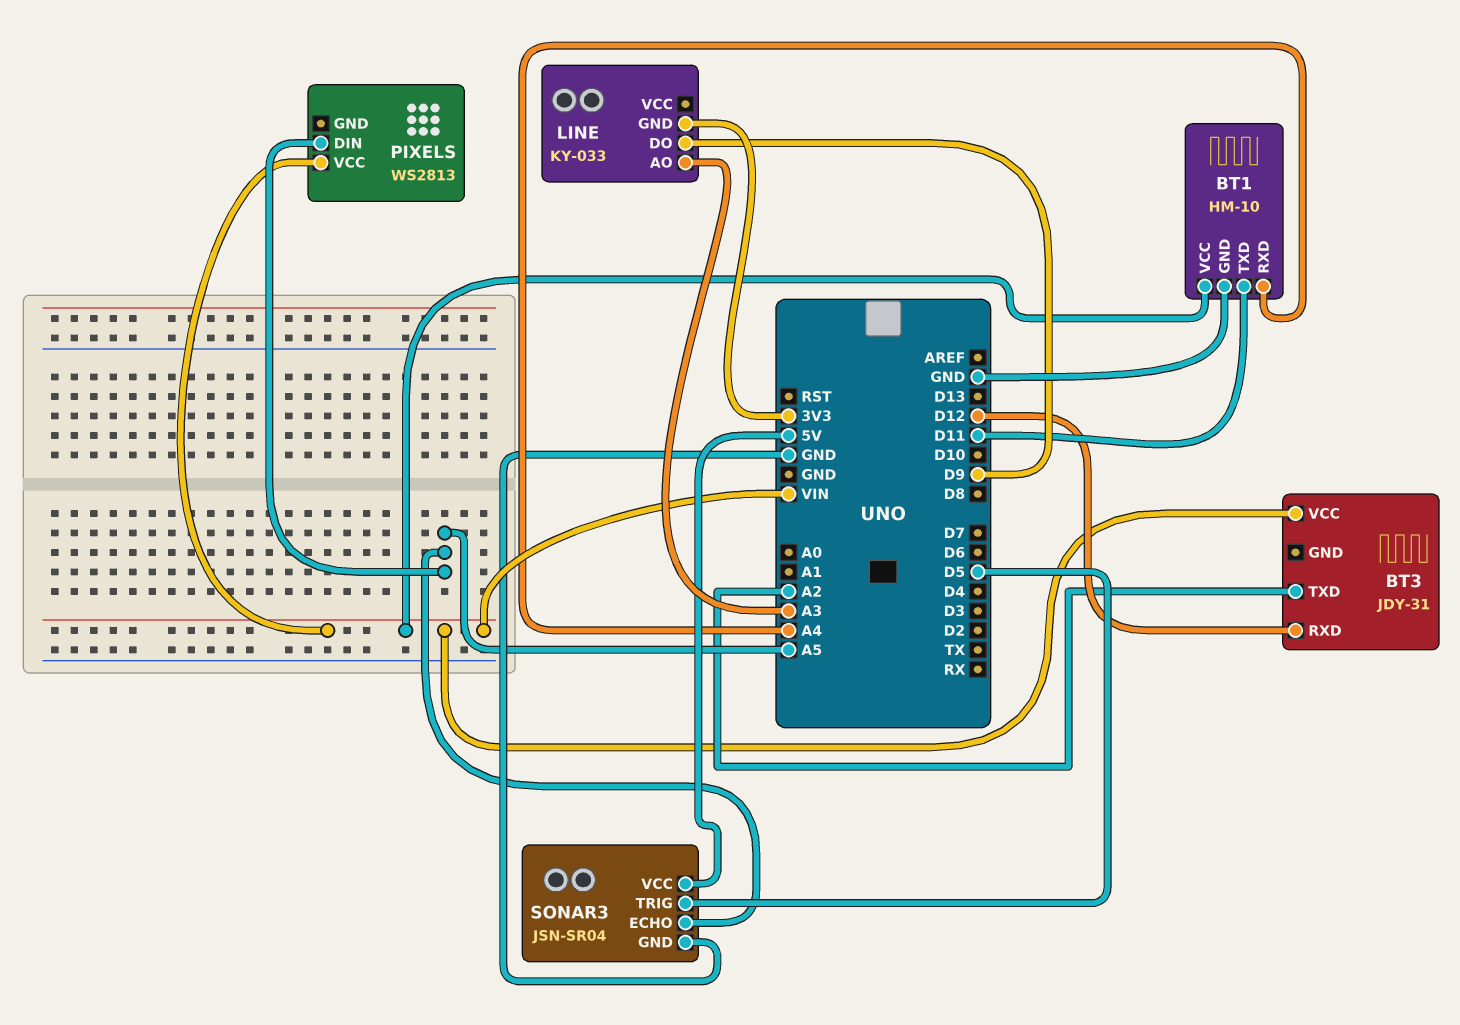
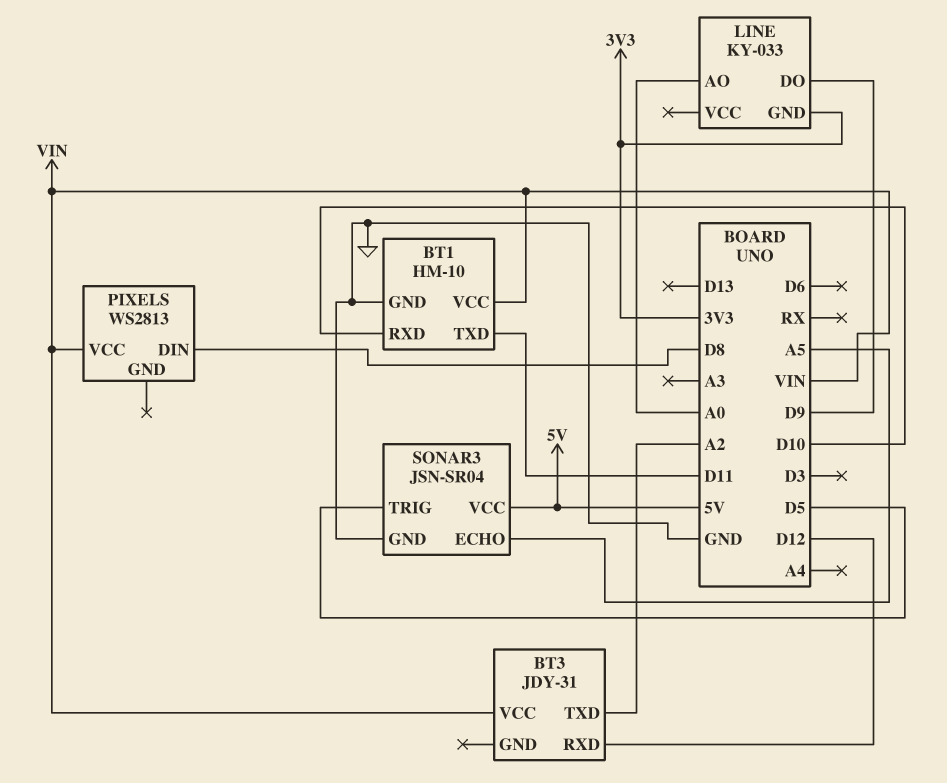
BT1 pin RXD: A4 -> D10
LINE pin AO: A3 -> A0
PIXELS pin DIN: A5 -> D8

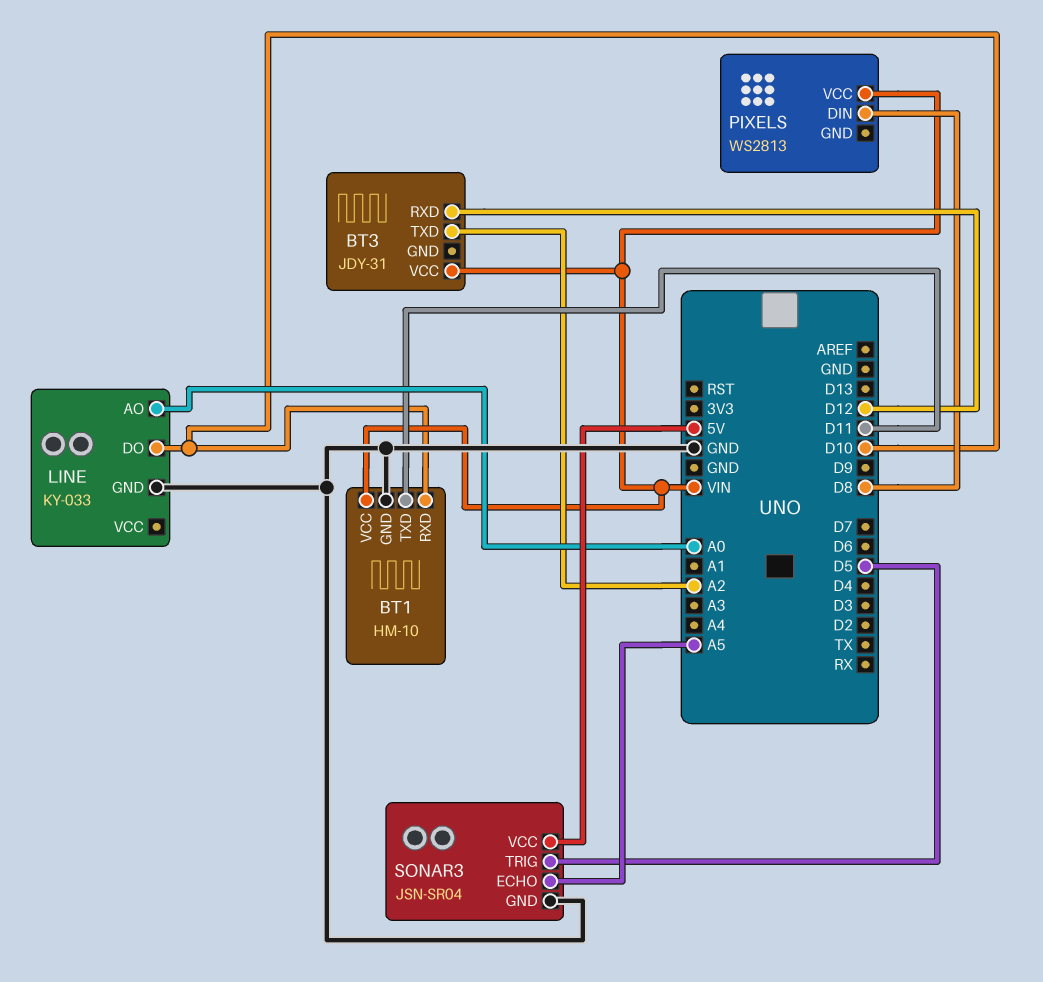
LINE pin DO: D9 -> D10
LINE pin GND: 3V3 -> GND

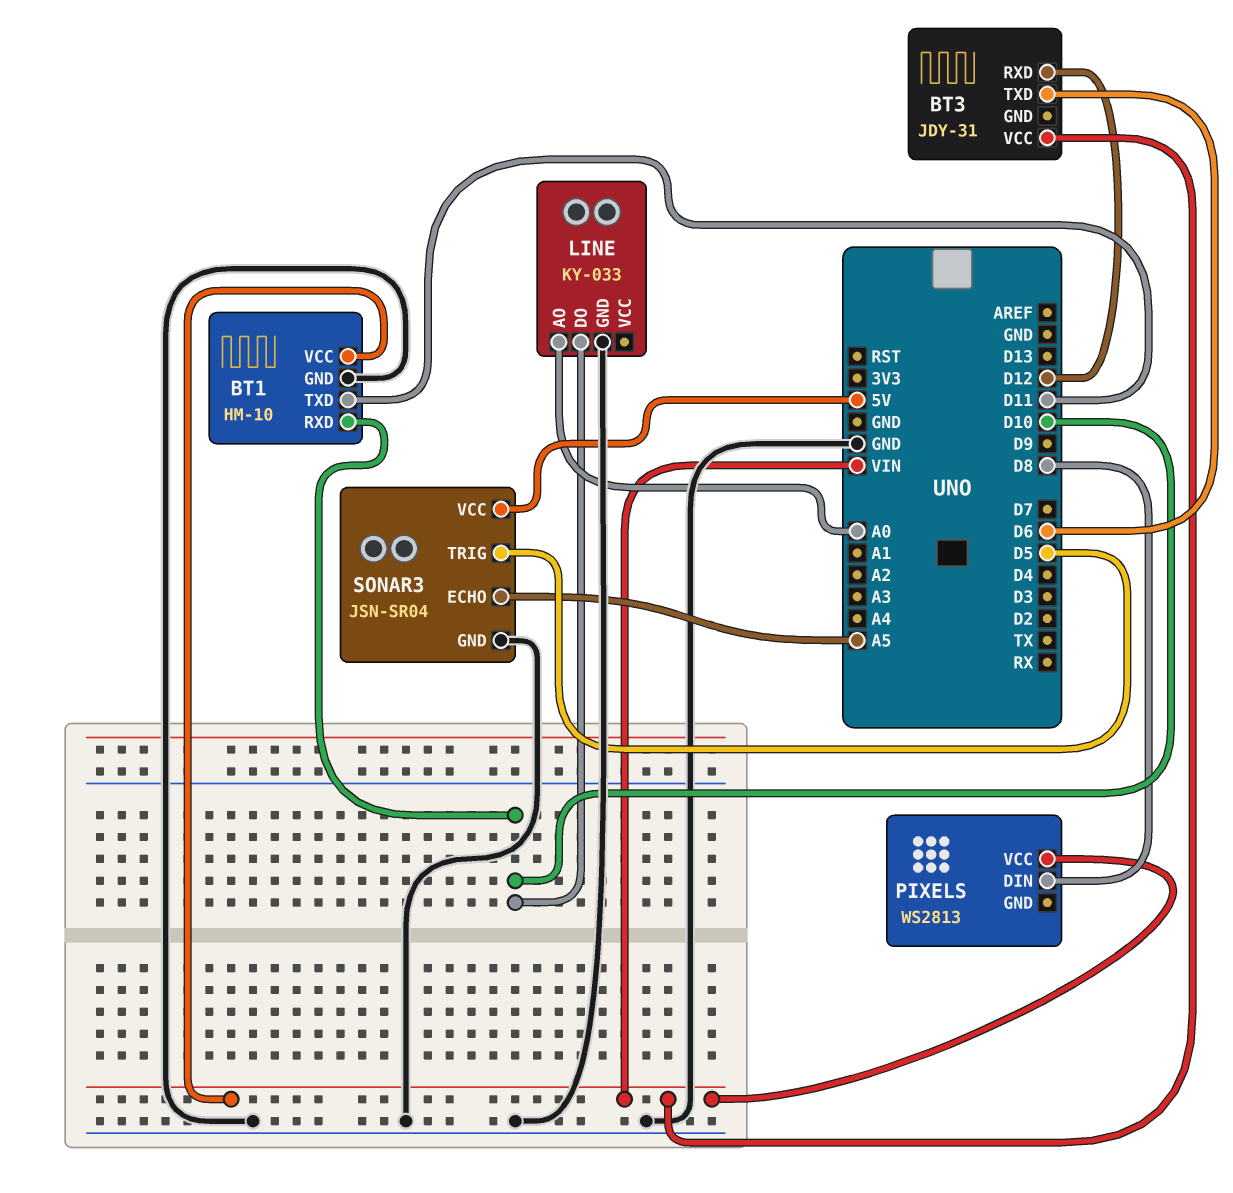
BT3 pin TXD: A2 -> D6

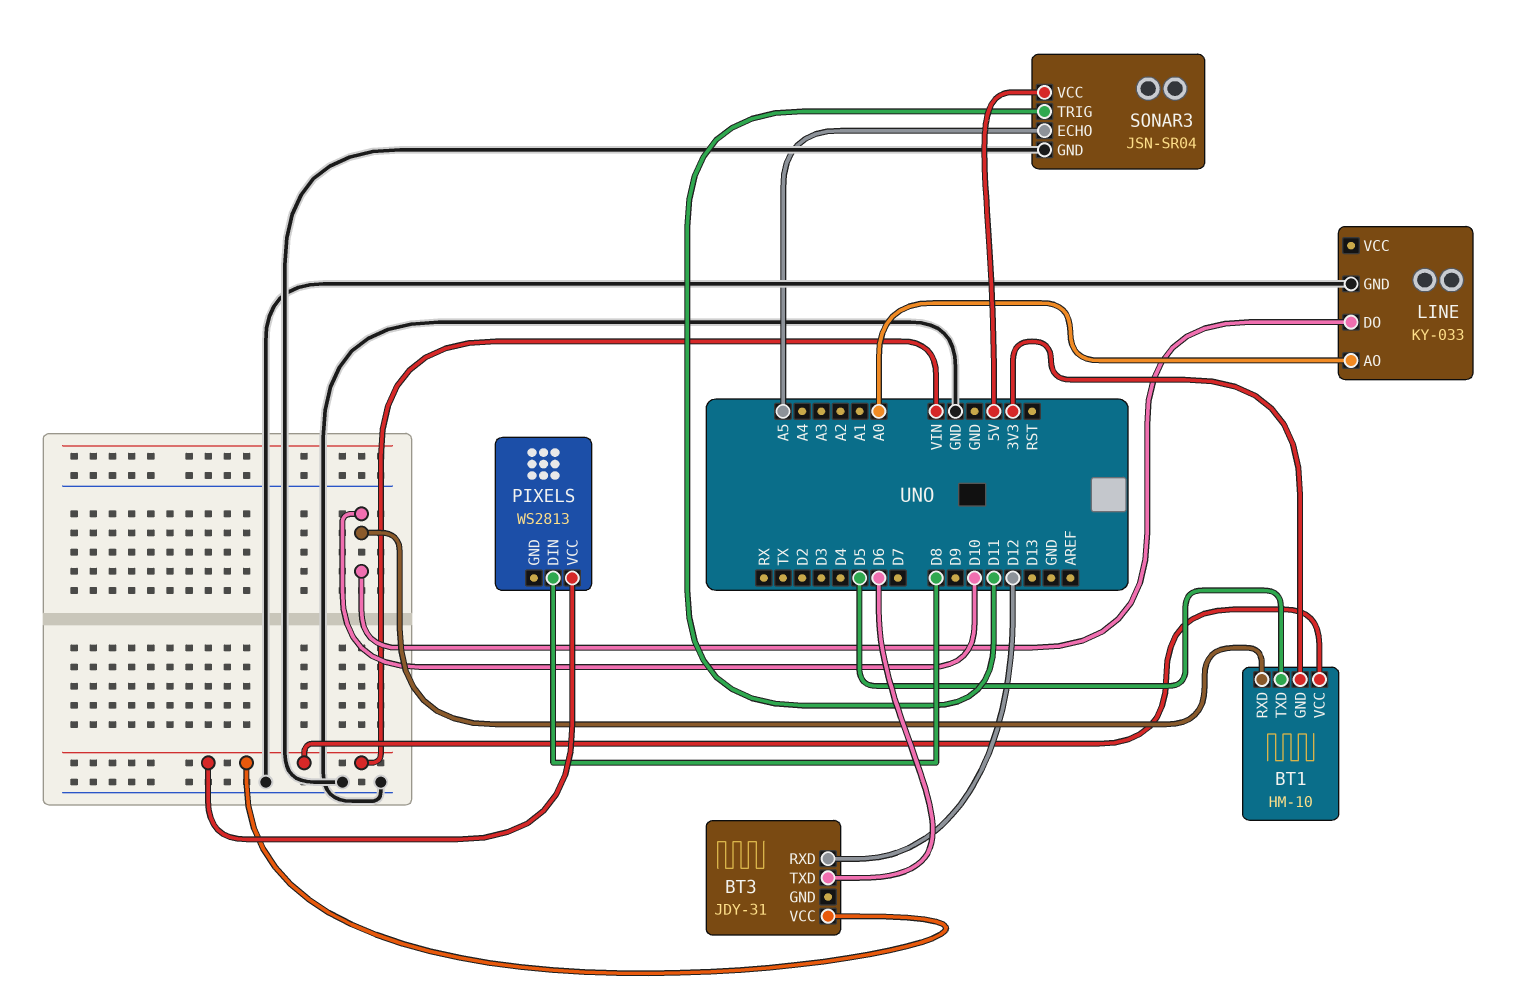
BT1 pin GND: GND -> 3V3
BT1 pin TXD: D11 -> D5
SONAR3 pin TRIG: D5 -> D11

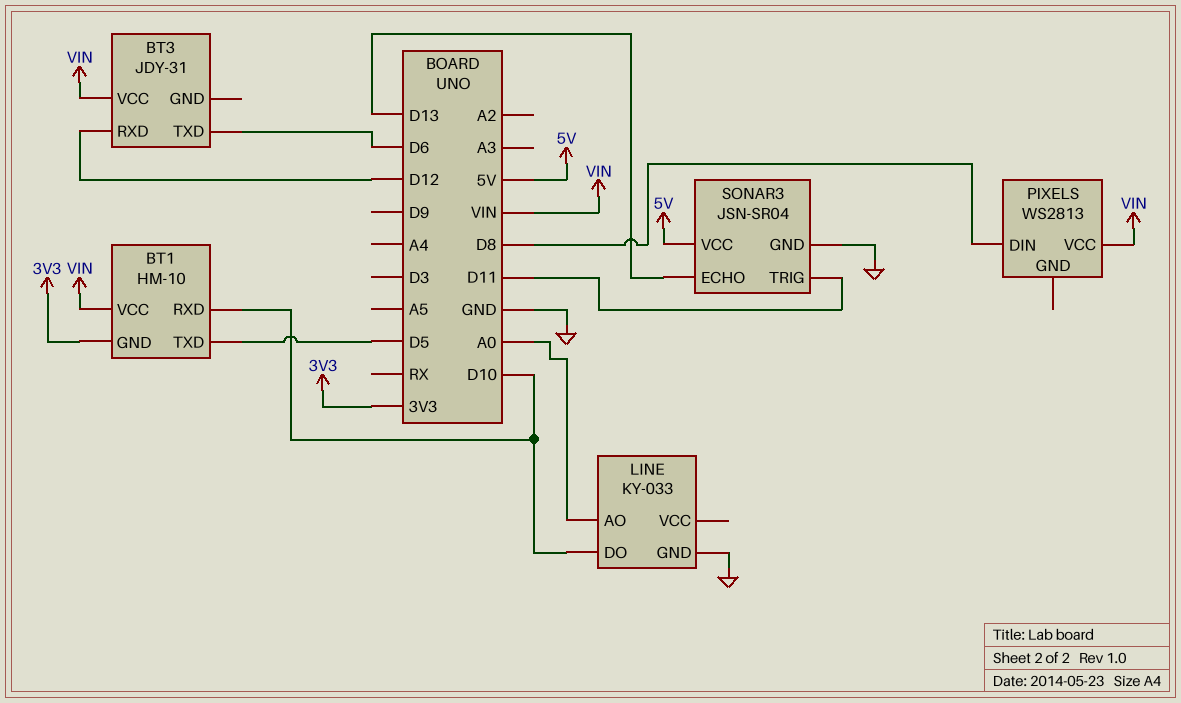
SONAR3 pin ECHO: A5 -> D13

